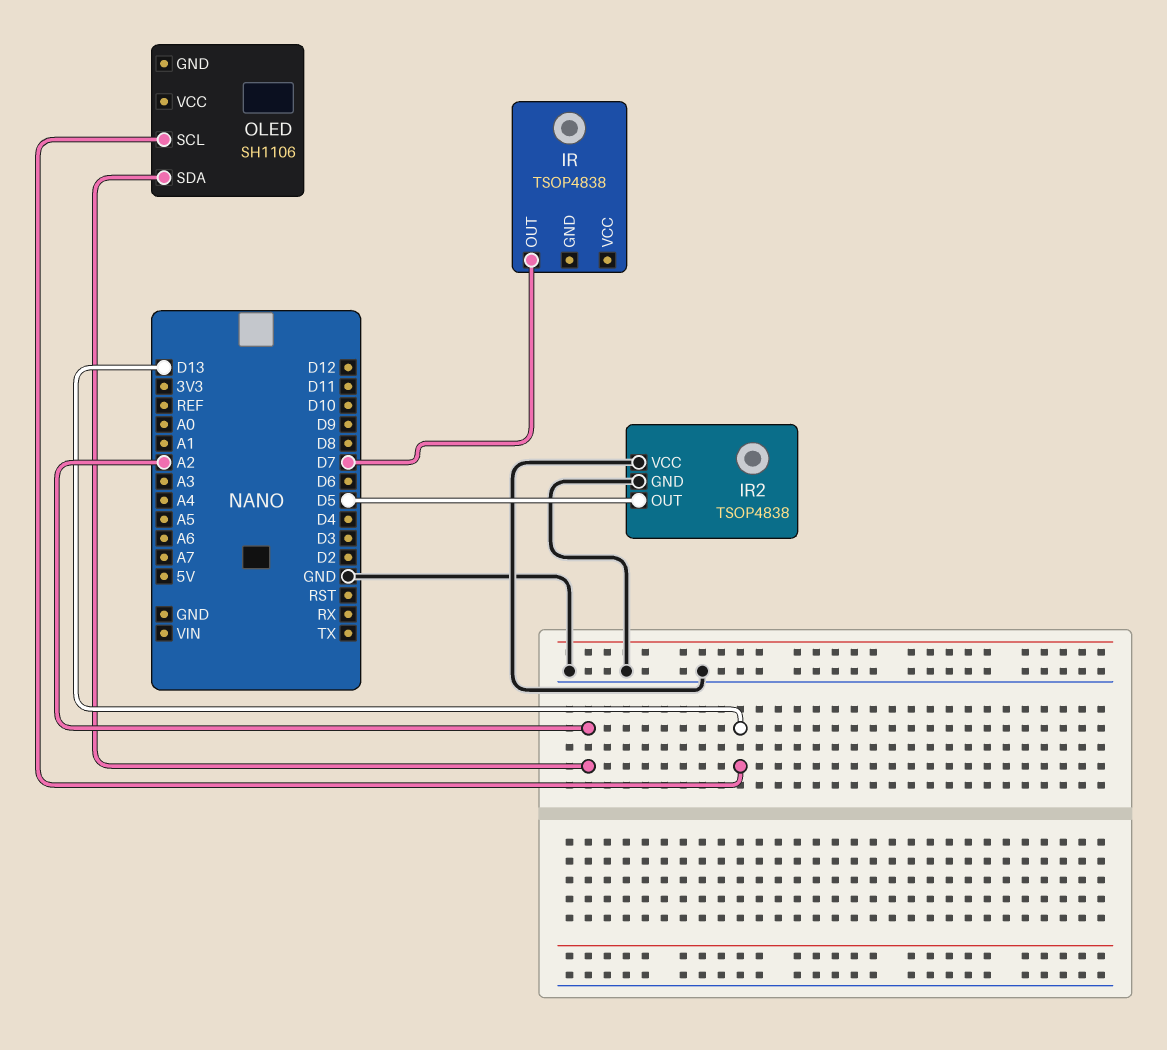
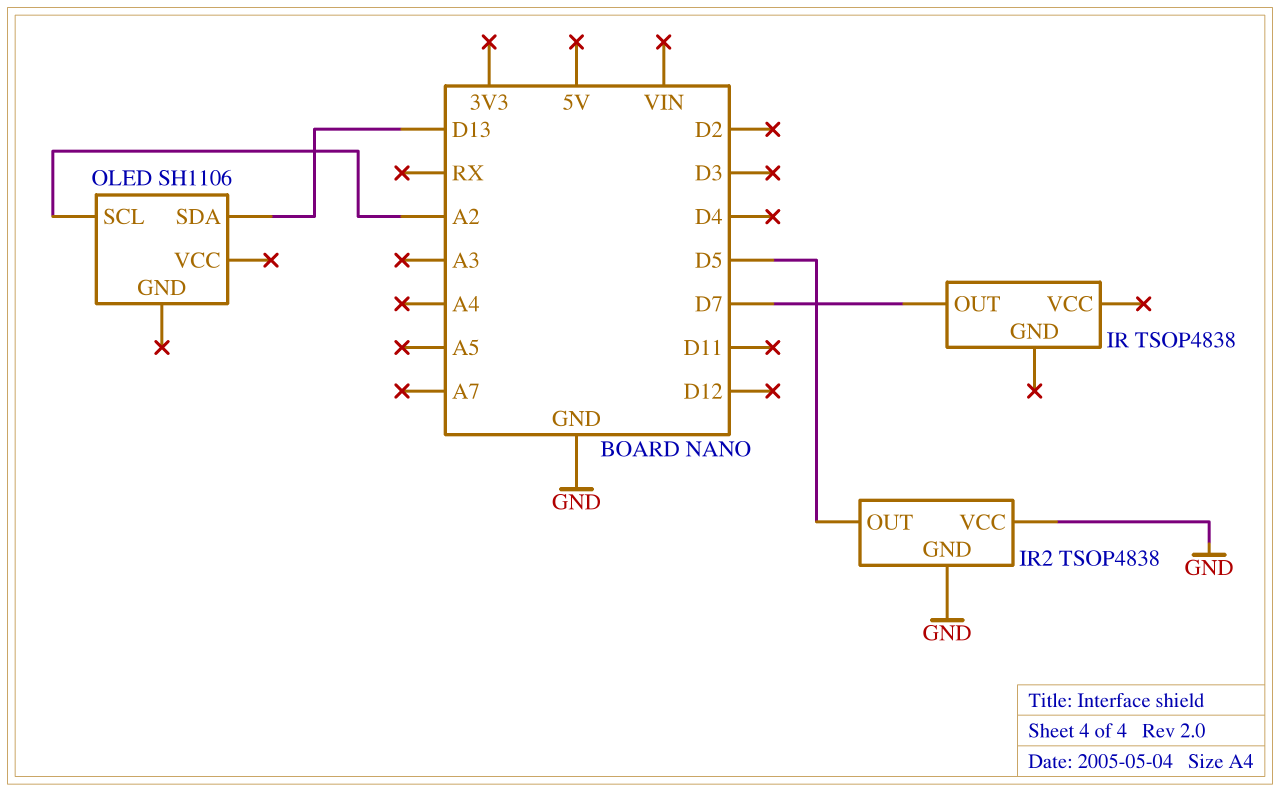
OLED pin SCL: D13 -> A2
OLED pin SDA: A2 -> D13

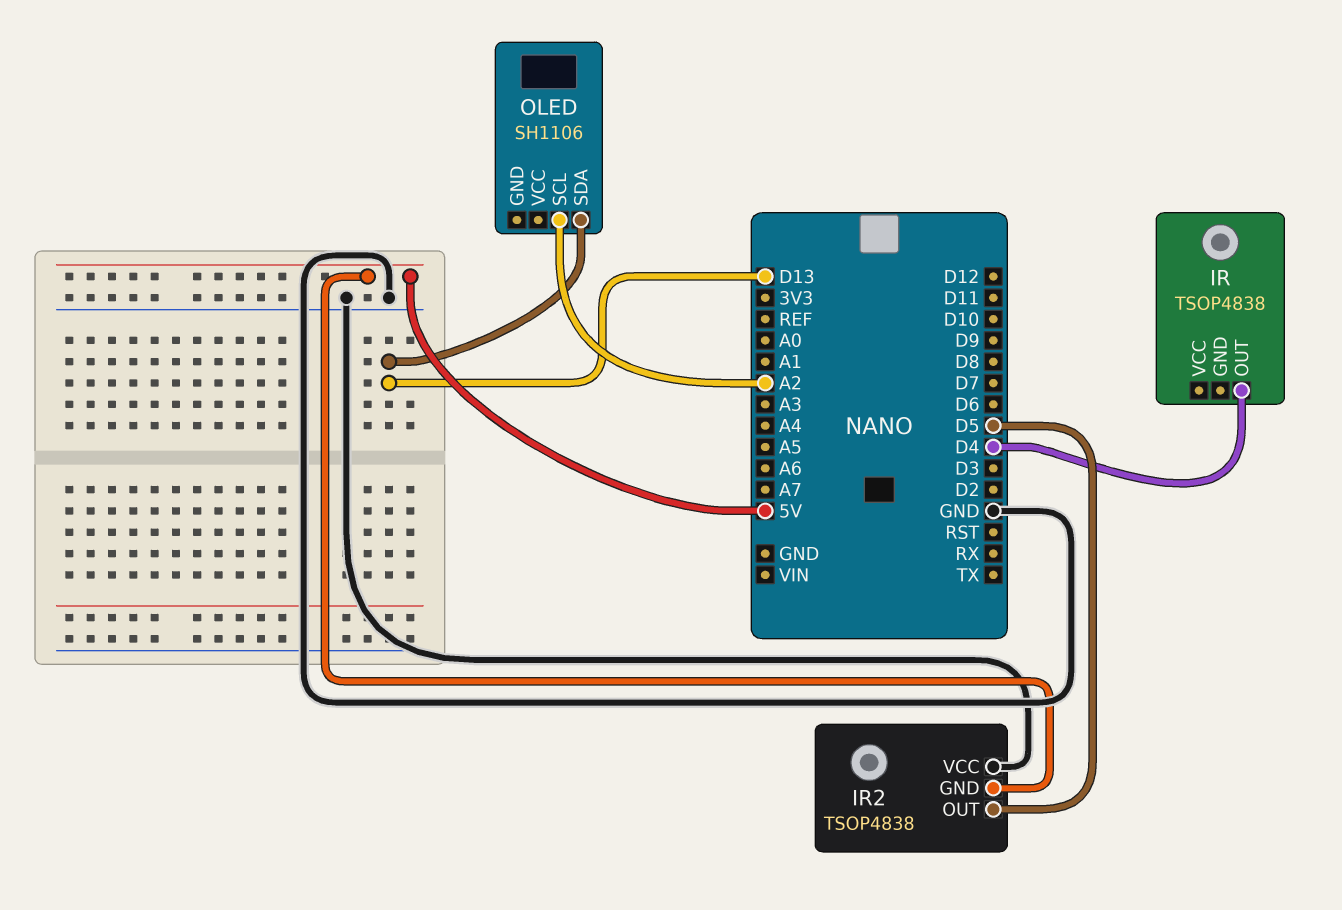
IR pin OUT: D7 -> D4
IR2 pin GND: GND -> 5V

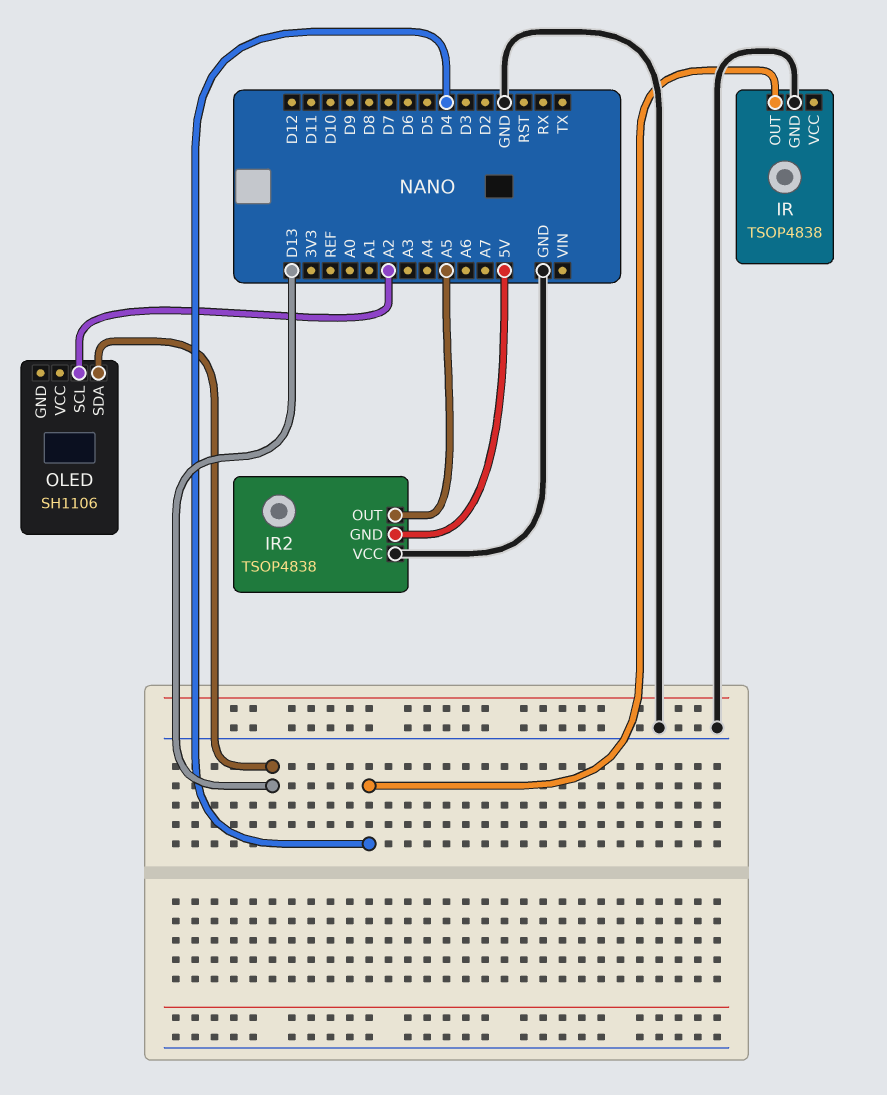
IR pin GND: none -> GND
IR2 pin OUT: D5 -> A5

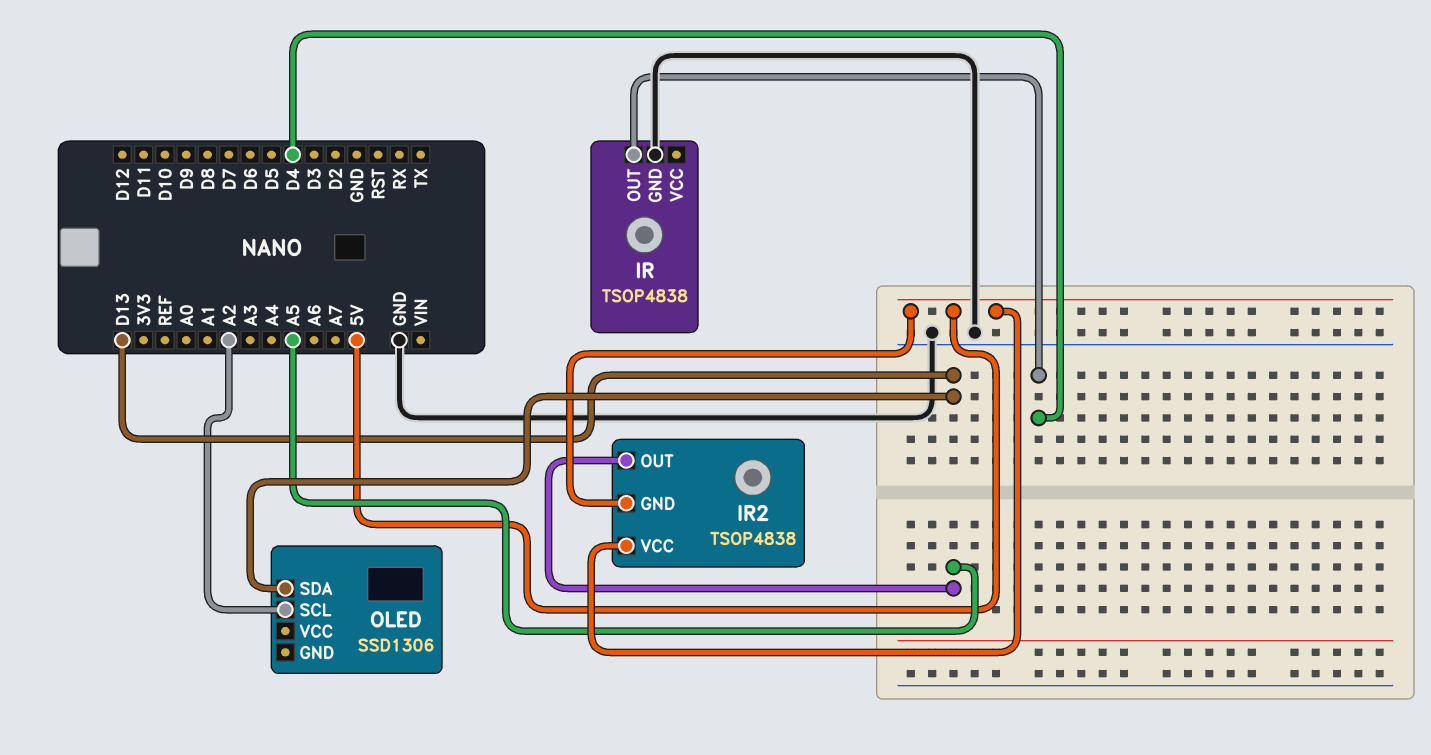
IR2 pin VCC: GND -> 5V
OLED: SH1106 -> SSD1306

